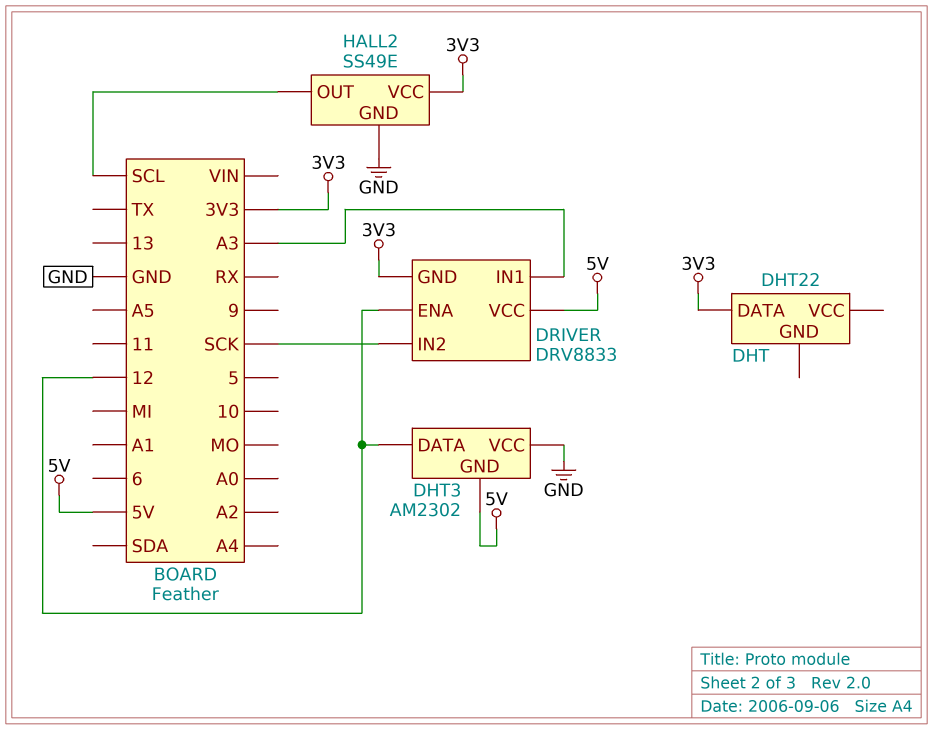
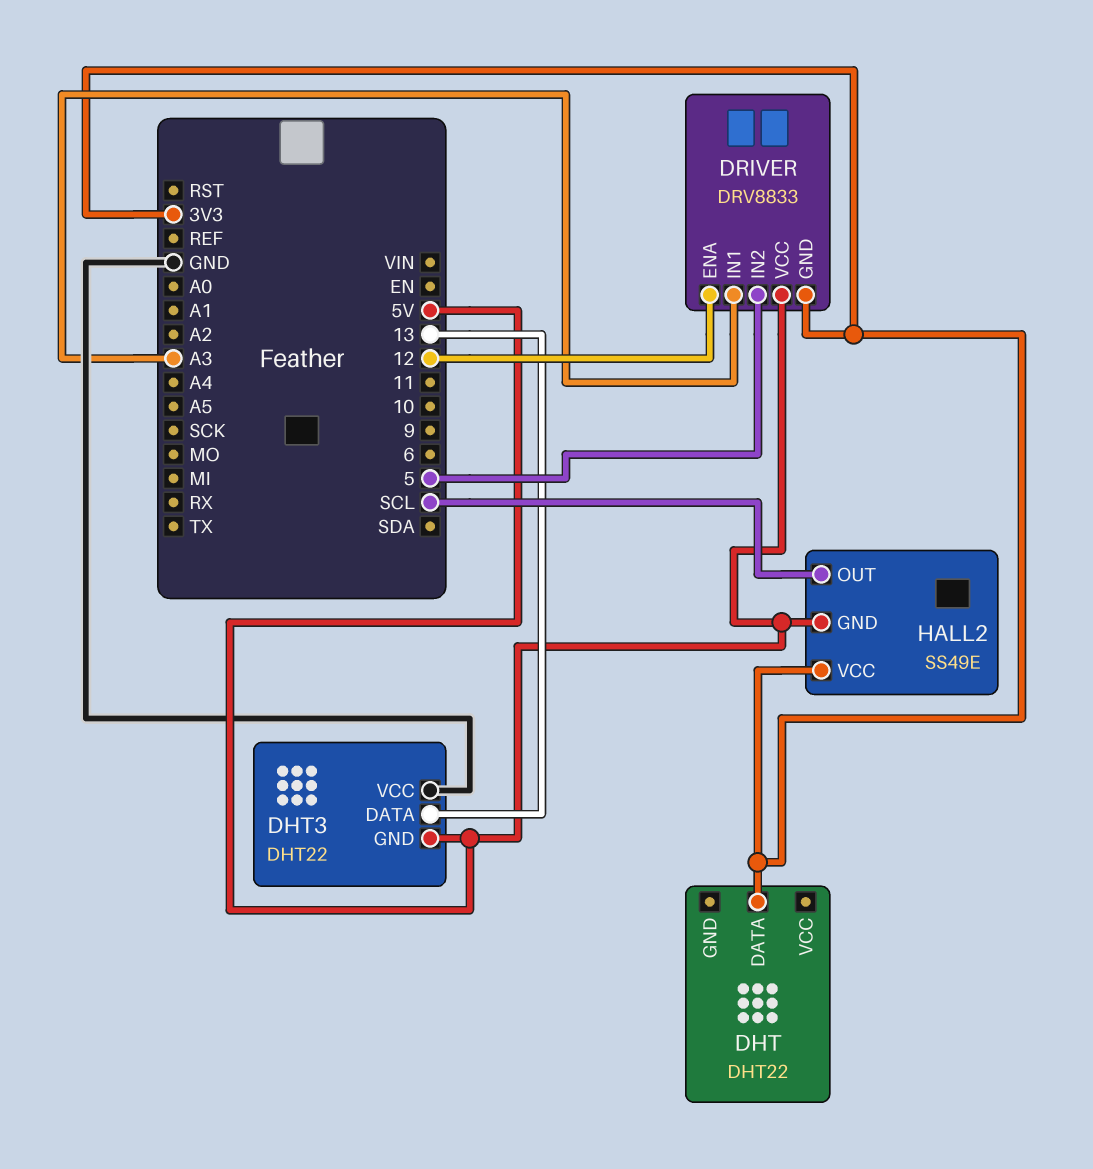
DHT3: AM2302 -> DHT22
DHT3 pin DATA: 12 -> 13
DRIVER pin IN2: SCK -> 5
HALL2 pin GND: GND -> 5V

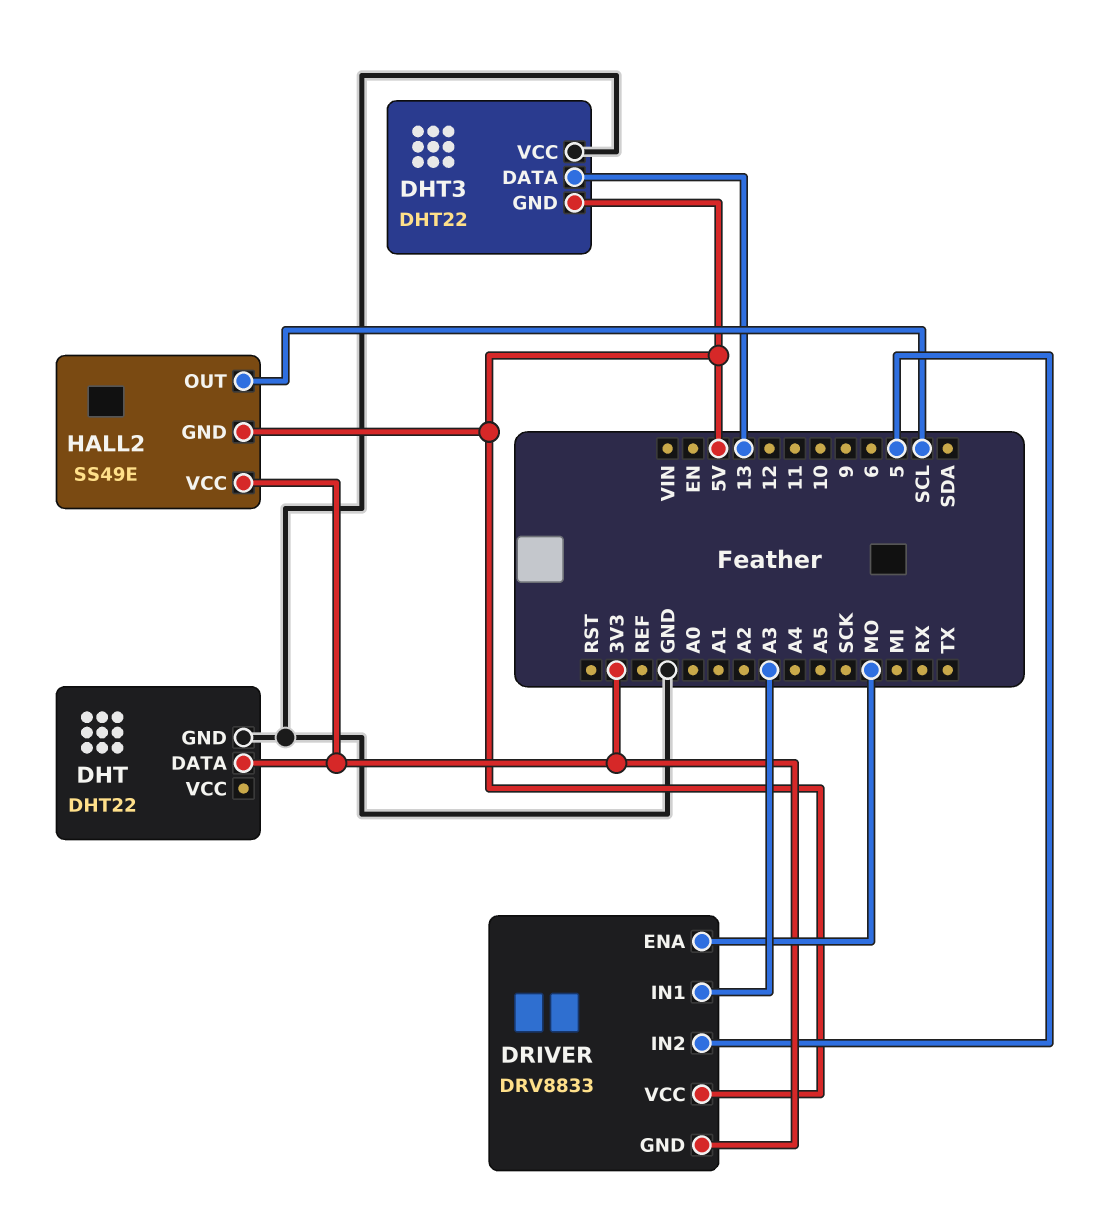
DHT pin GND: none -> GND
DRIVER pin ENA: 12 -> MO

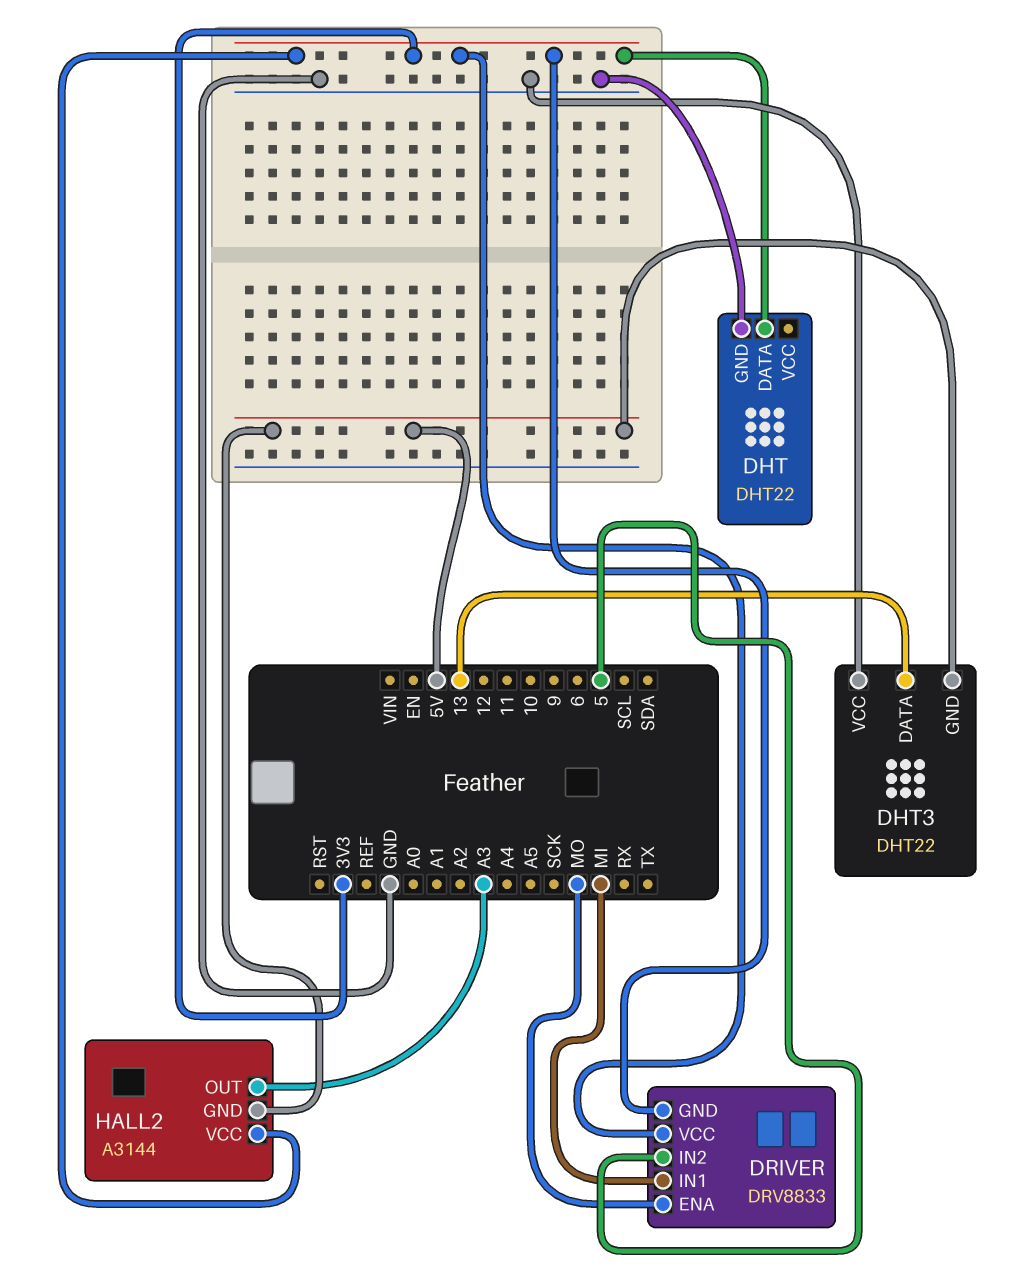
DRIVER pin IN1: A3 -> MI
DRIVER pin VCC: 5V -> 3V3
HALL2: SS49E -> A3144
HALL2 pin OUT: SCL -> A3

